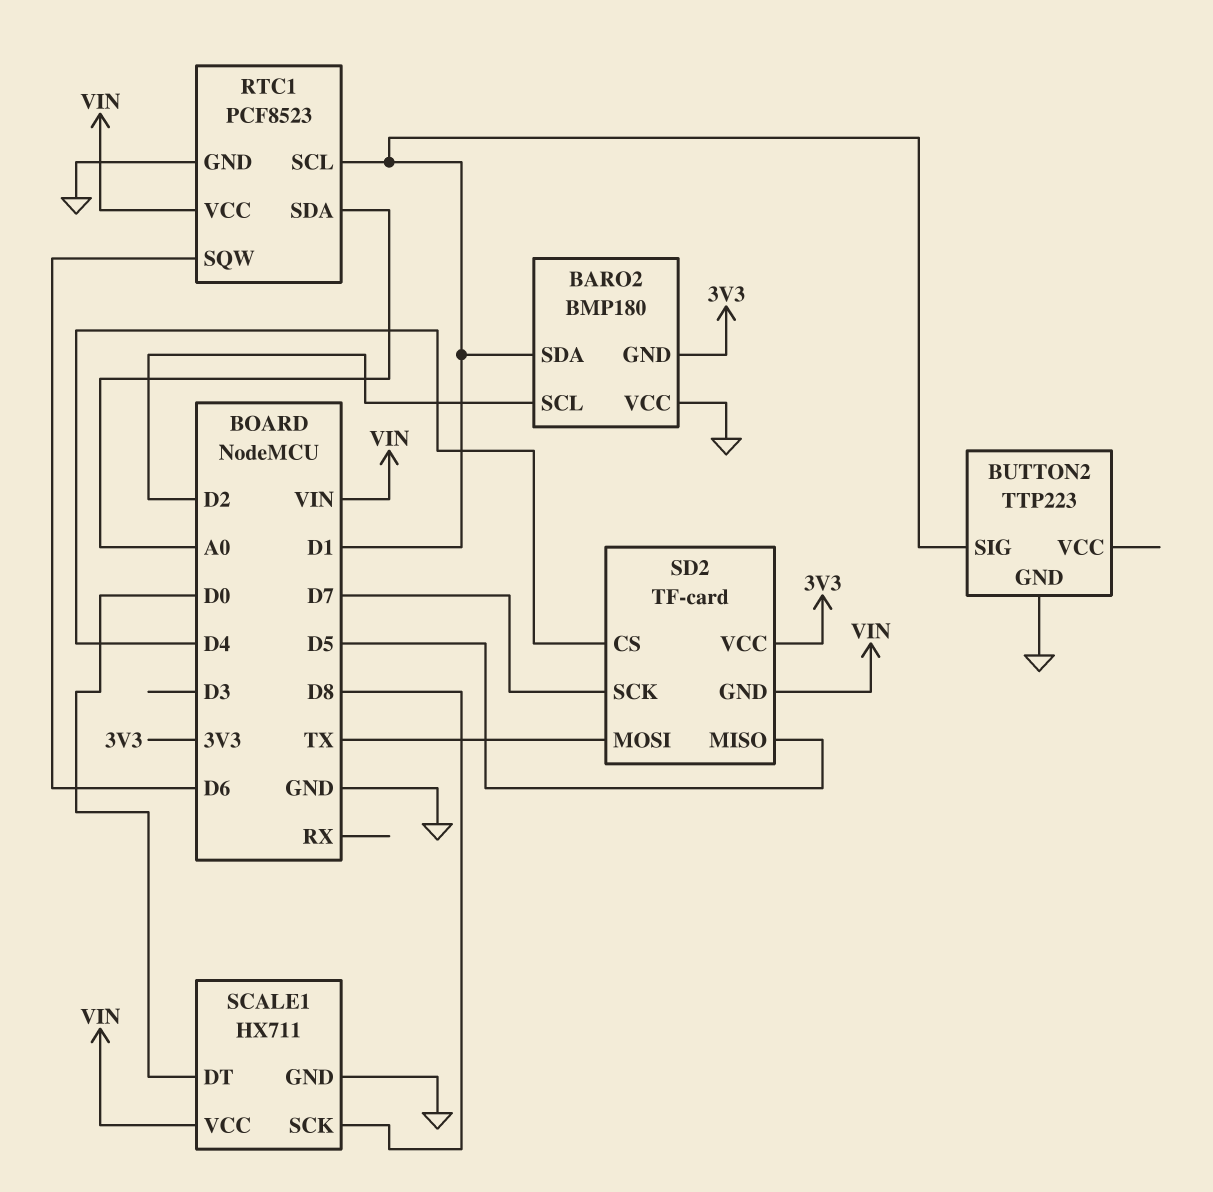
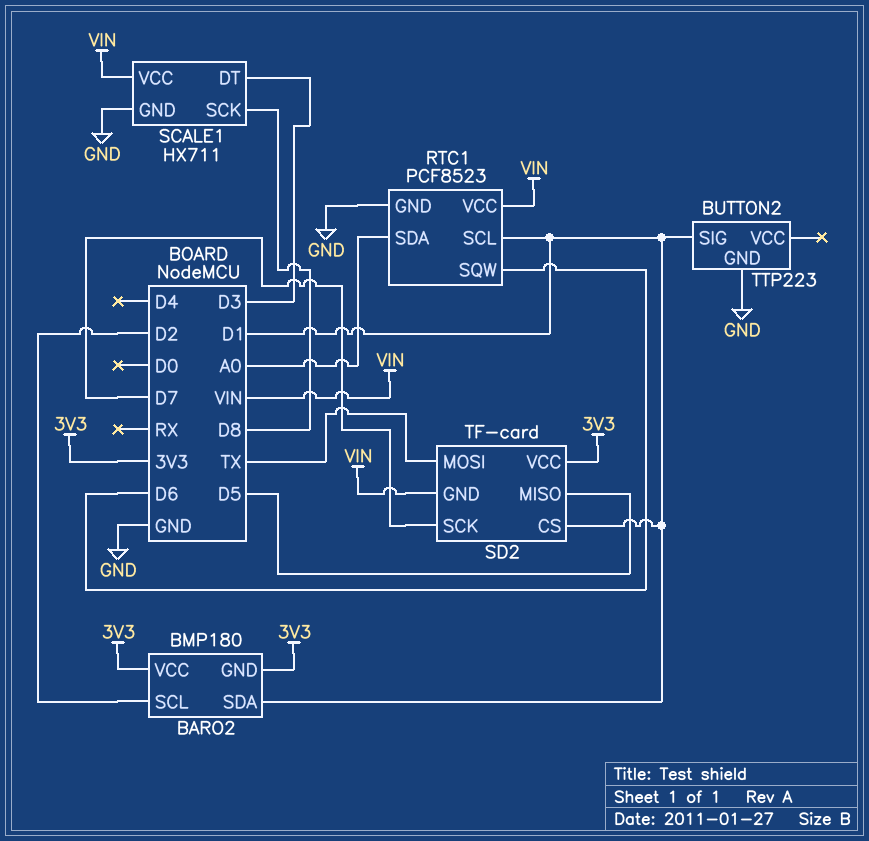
BARO2 pin VCC: GND -> 3V3
SCALE1 pin DT: D0 -> D3
SD2 pin CS: D4 -> D1

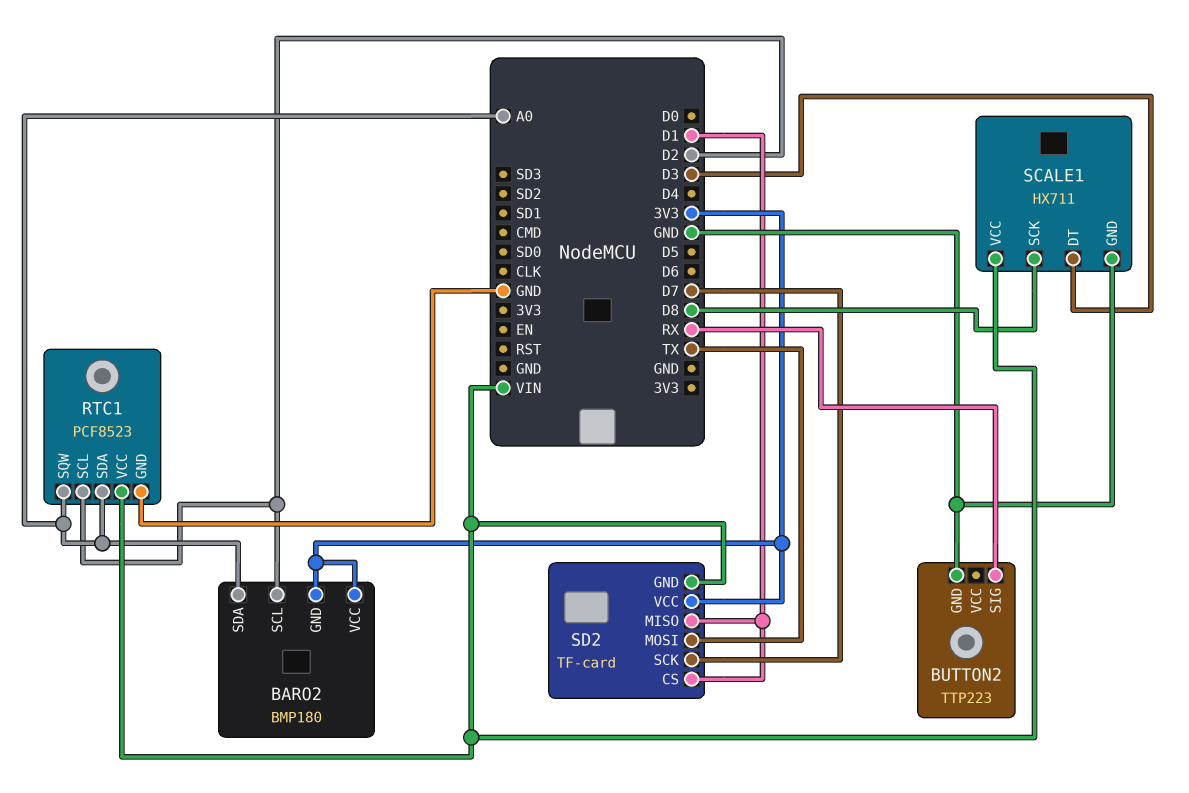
BARO2 pin SDA: D1 -> A0
BUTTON2 pin SIG: D1 -> RX
RTC1 pin SCL: D1 -> D2
RTC1 pin SQW: D6 -> A0
SD2 pin MISO: D5 -> D1

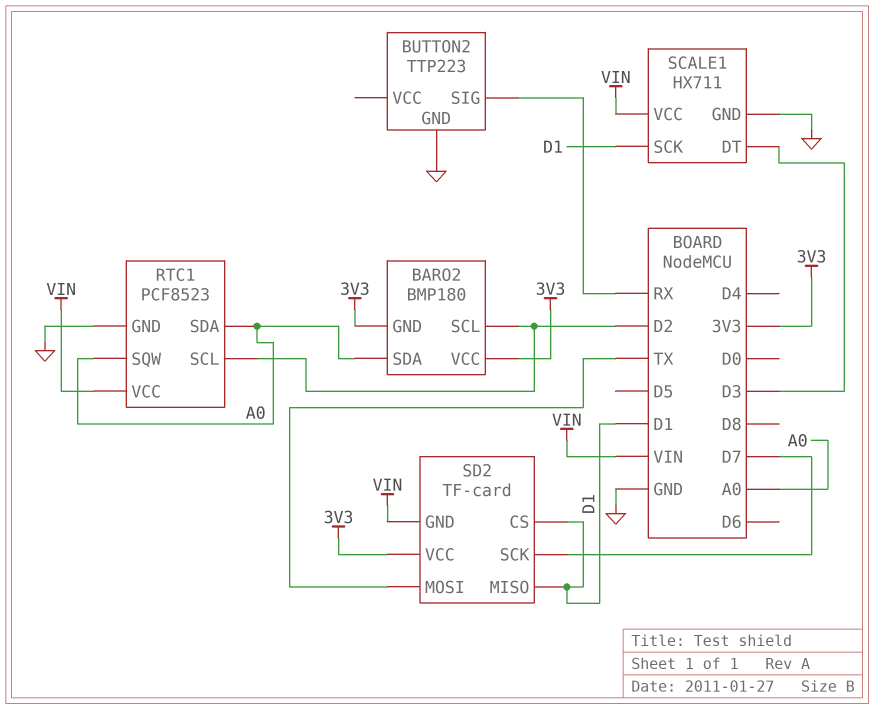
SCALE1 pin SCK: D8 -> D1

